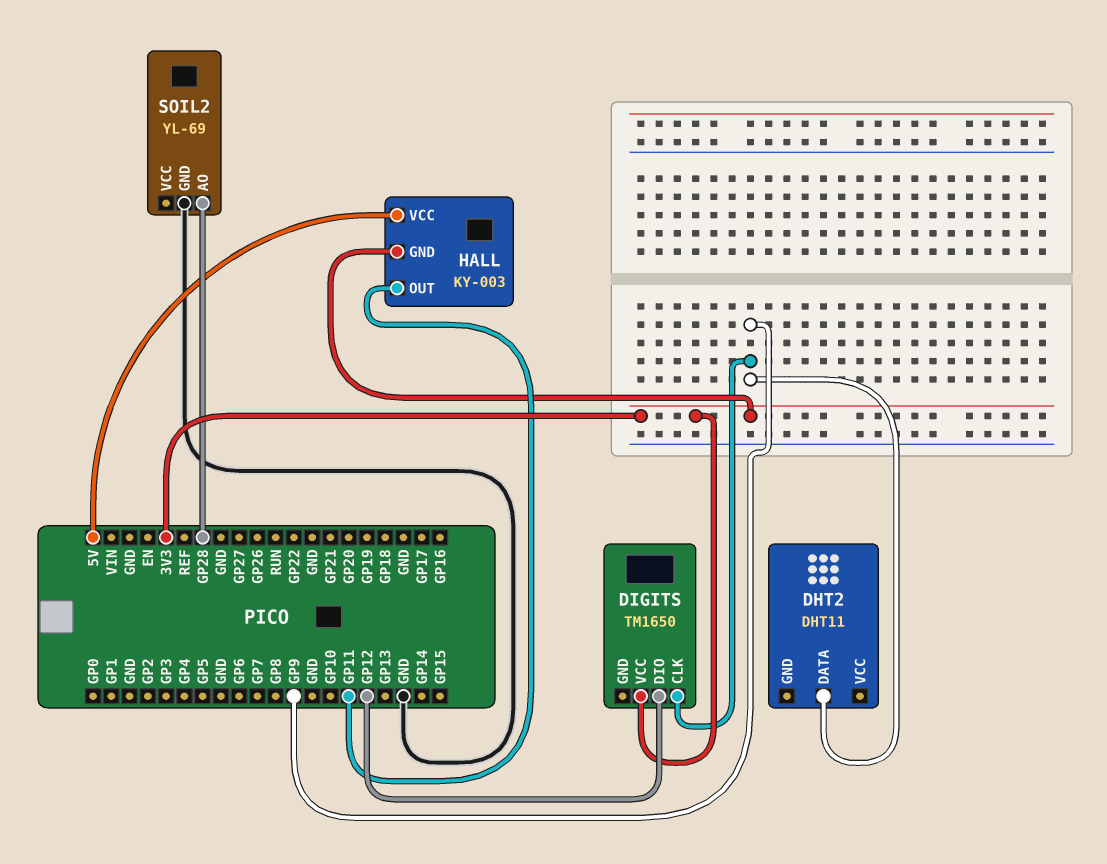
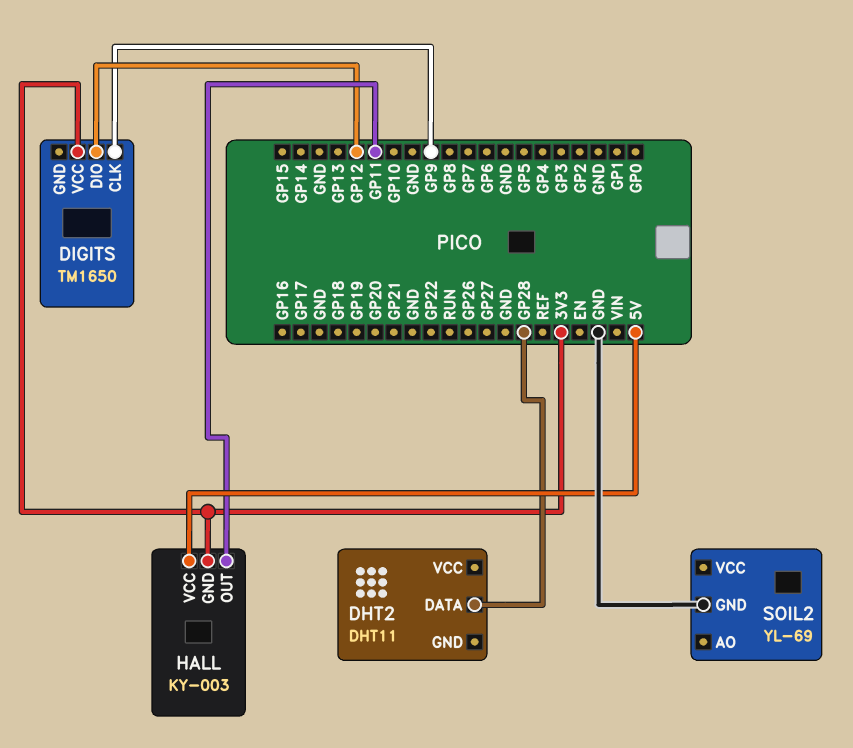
DHT2 pin DATA: GP9 -> GP28
SOIL2 pin AO: GP28 -> none

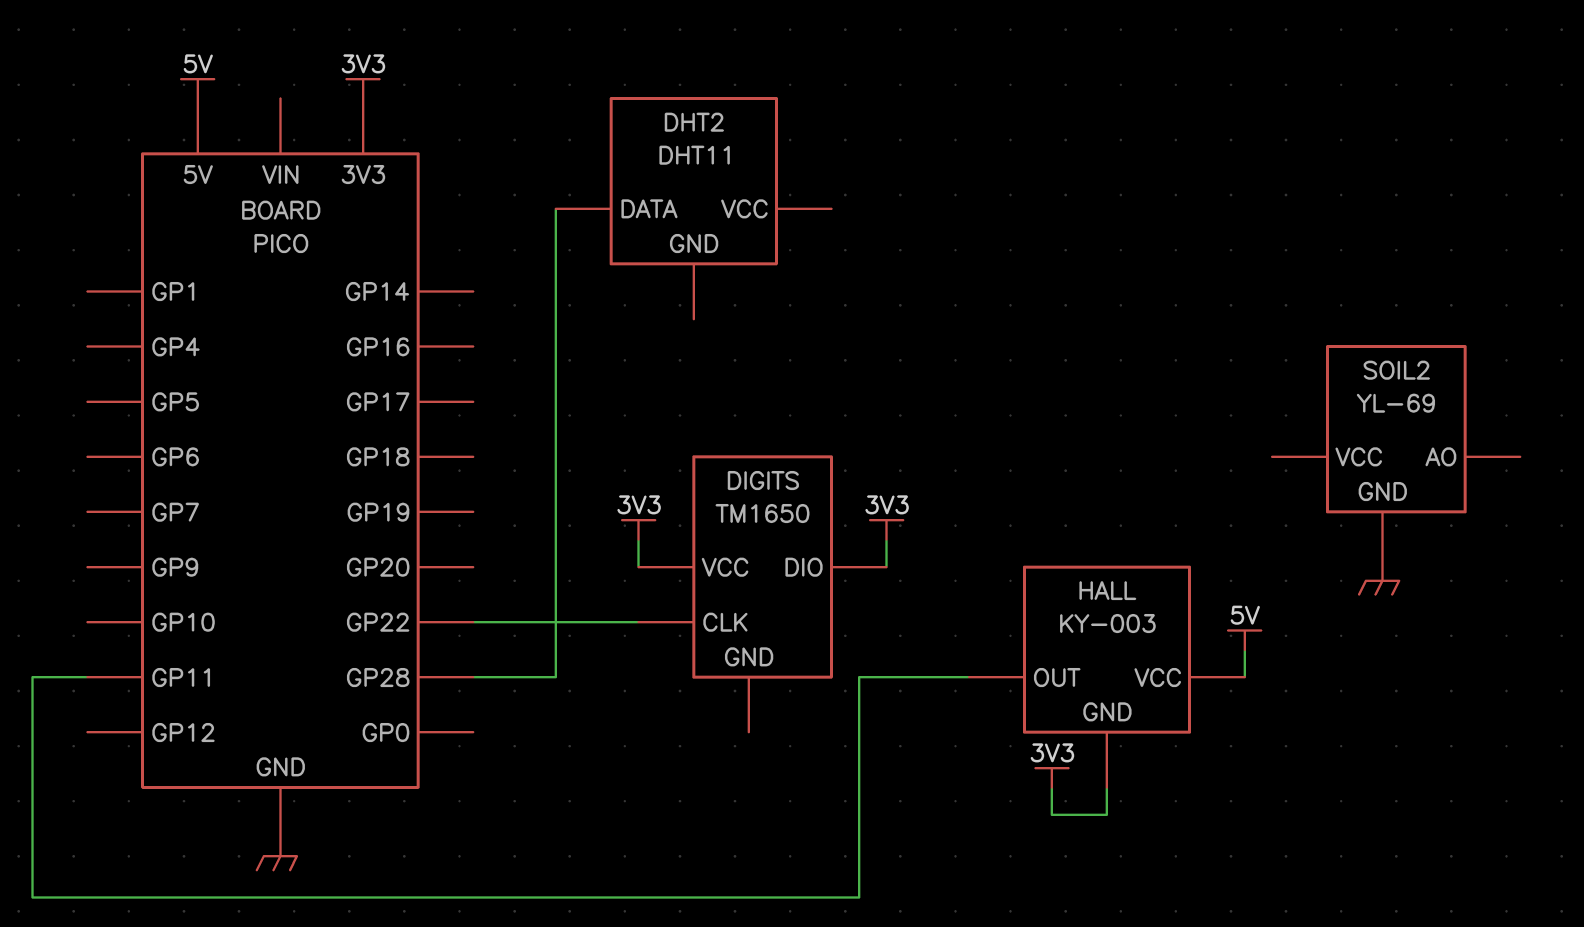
DIGITS pin CLK: GP9 -> GP22
DIGITS pin DIO: GP12 -> 3V3

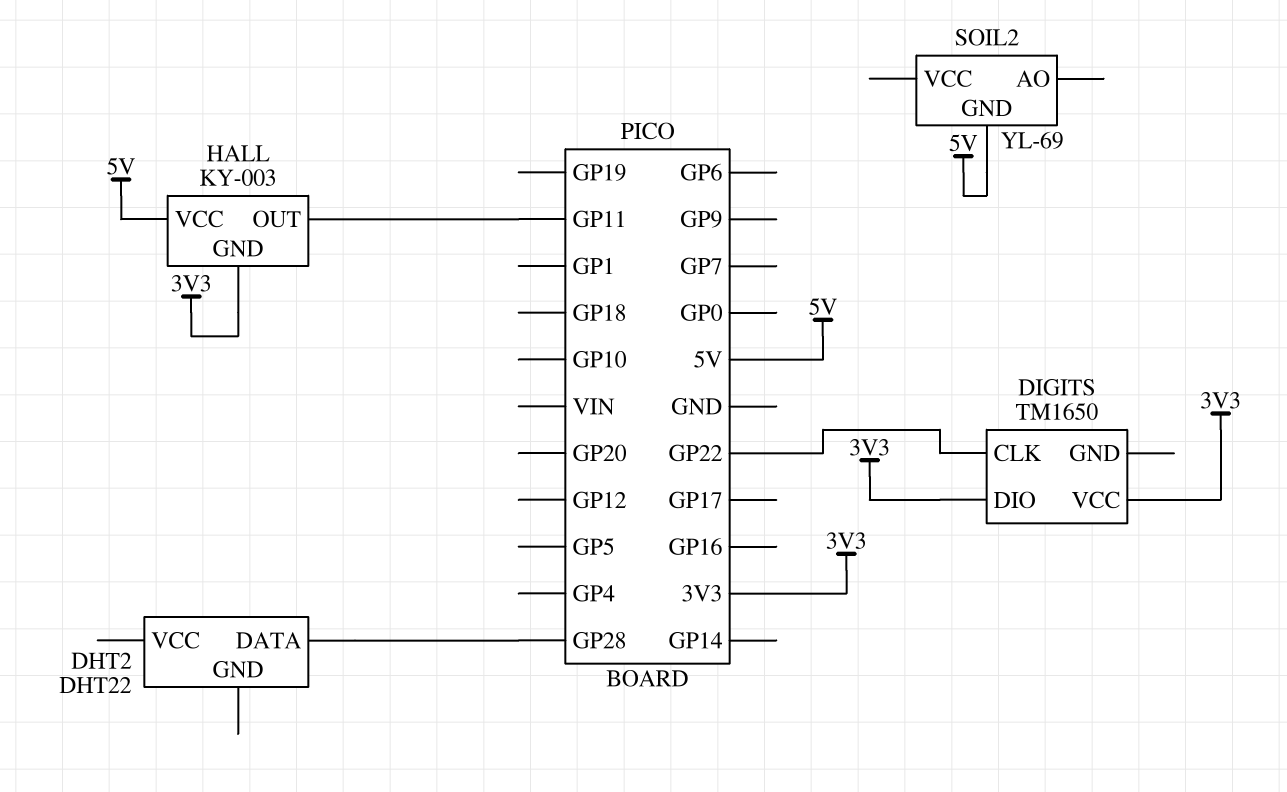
DHT2: DHT11 -> DHT22
SOIL2 pin GND: GND -> 5V

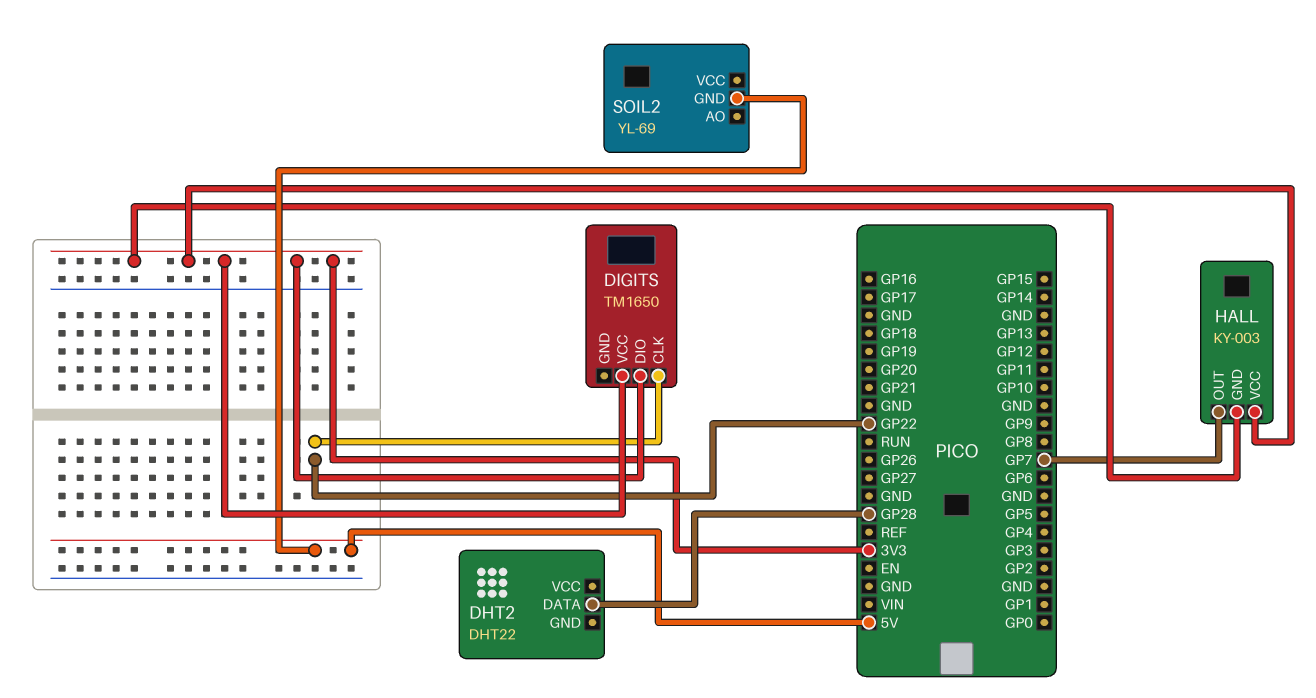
HALL pin OUT: GP11 -> GP7
HALL pin VCC: 5V -> 3V3

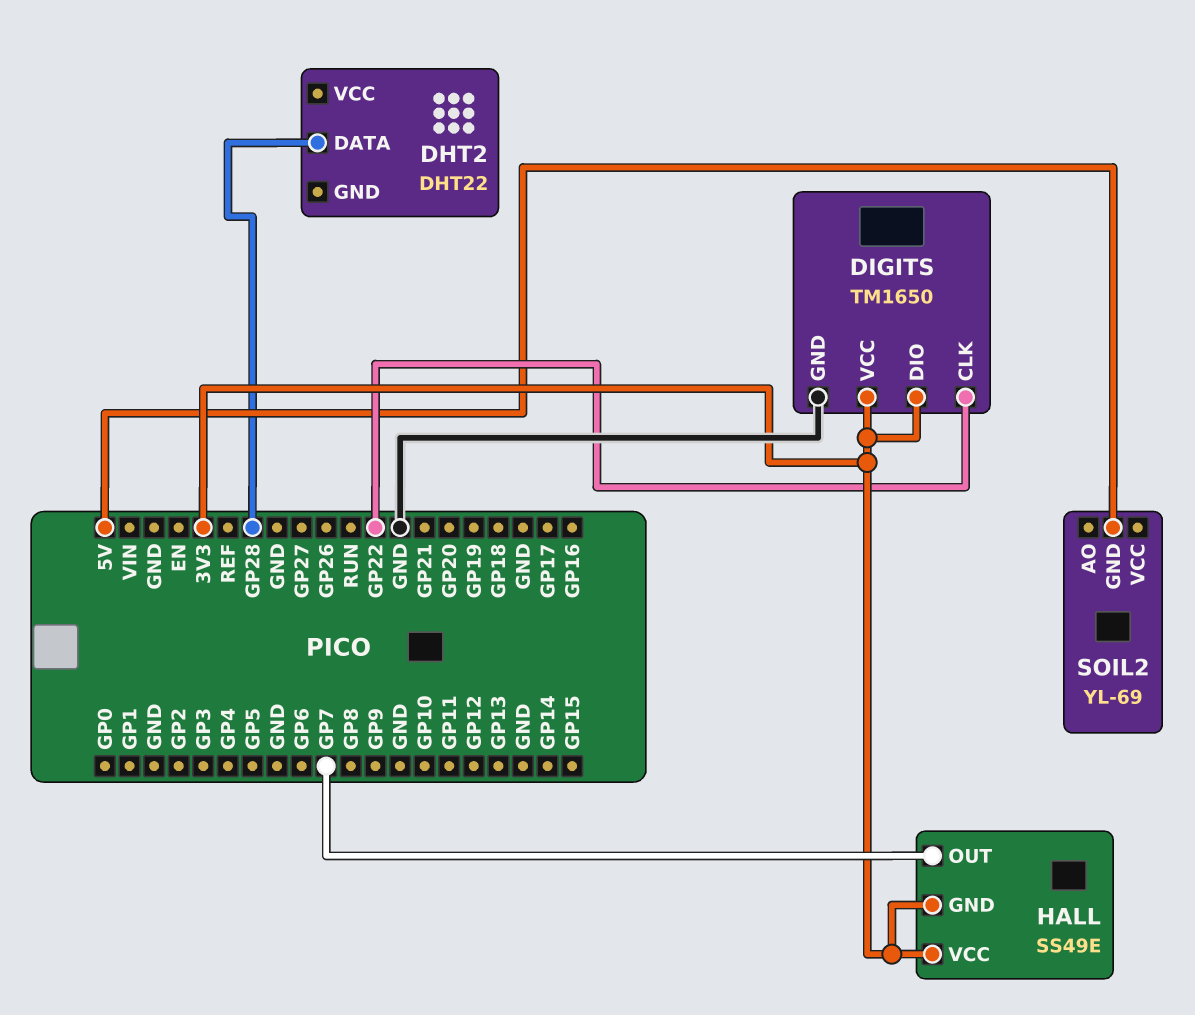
DIGITS pin GND: none -> GND
HALL: KY-003 -> SS49E

